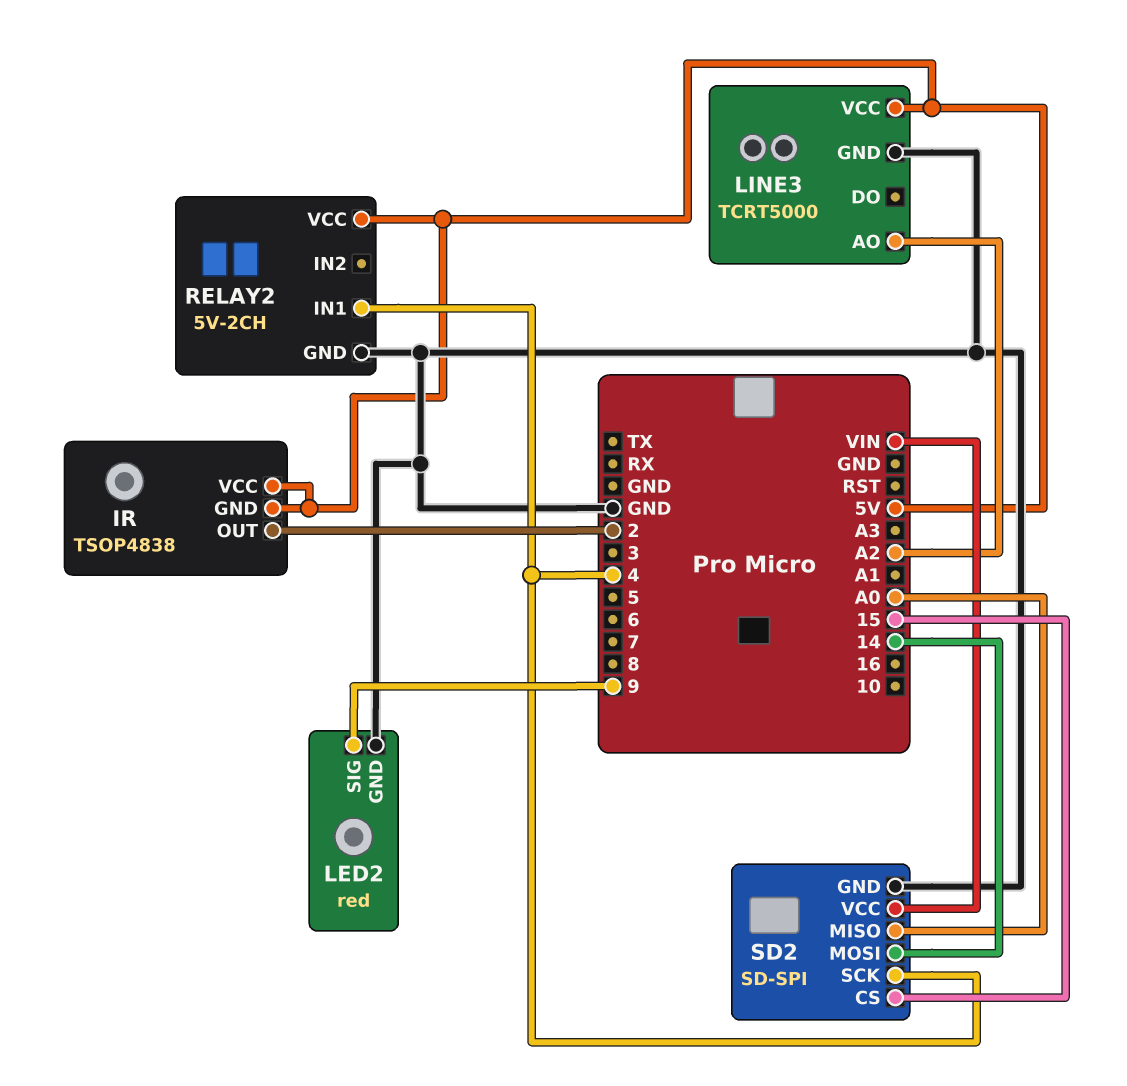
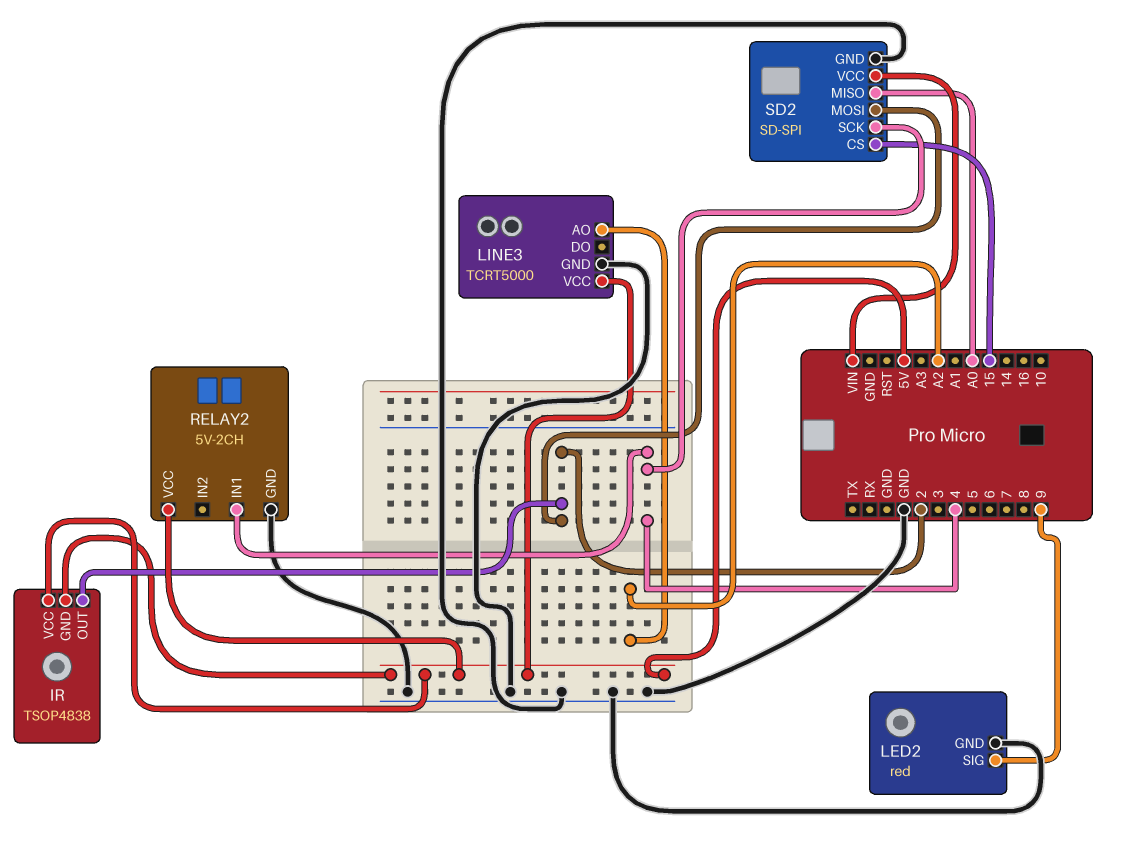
SD2 pin MOSI: 14 -> 2

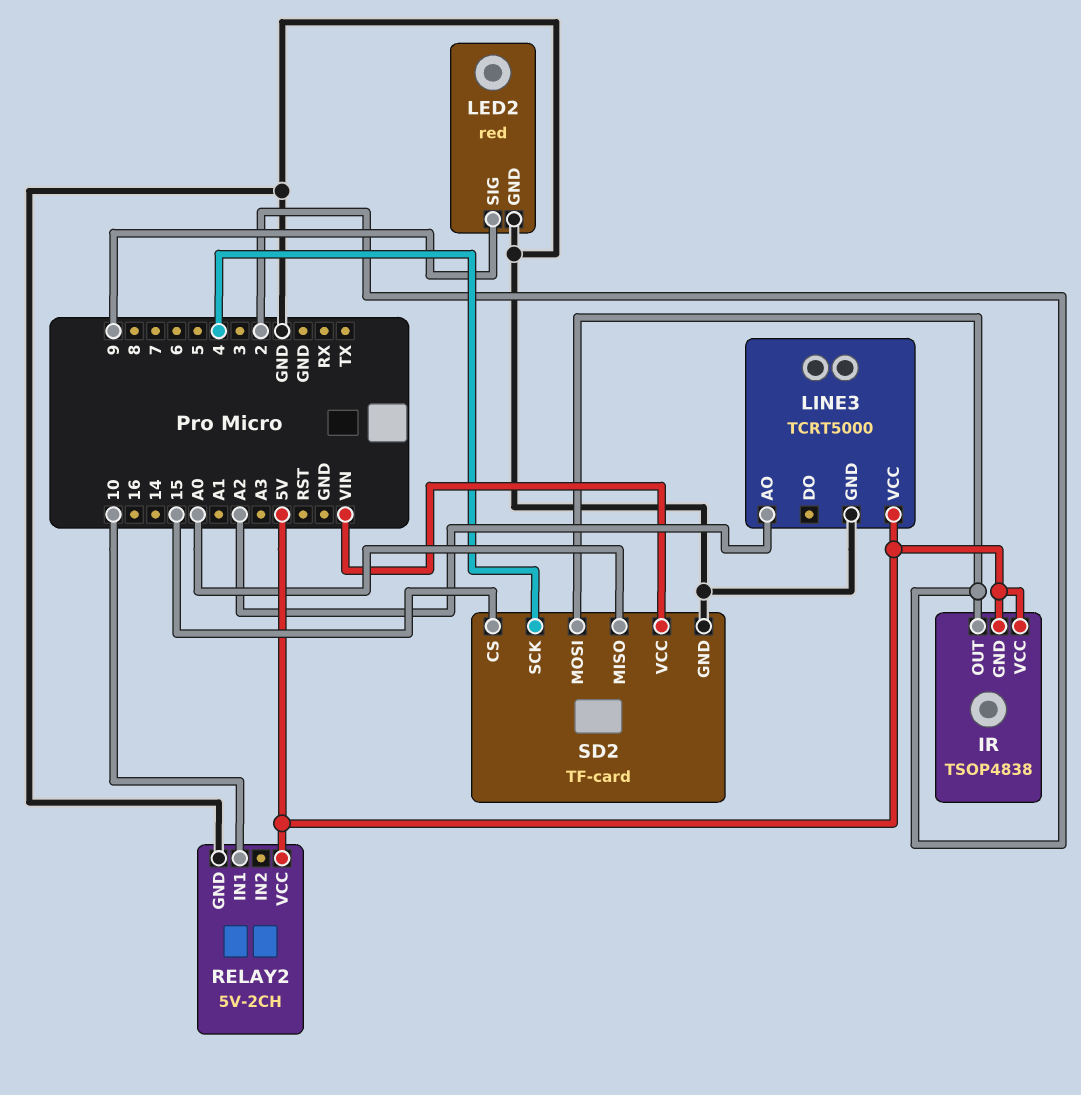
RELAY2 pin IN1: 4 -> 10
SD2: SD-SPI -> TF-card

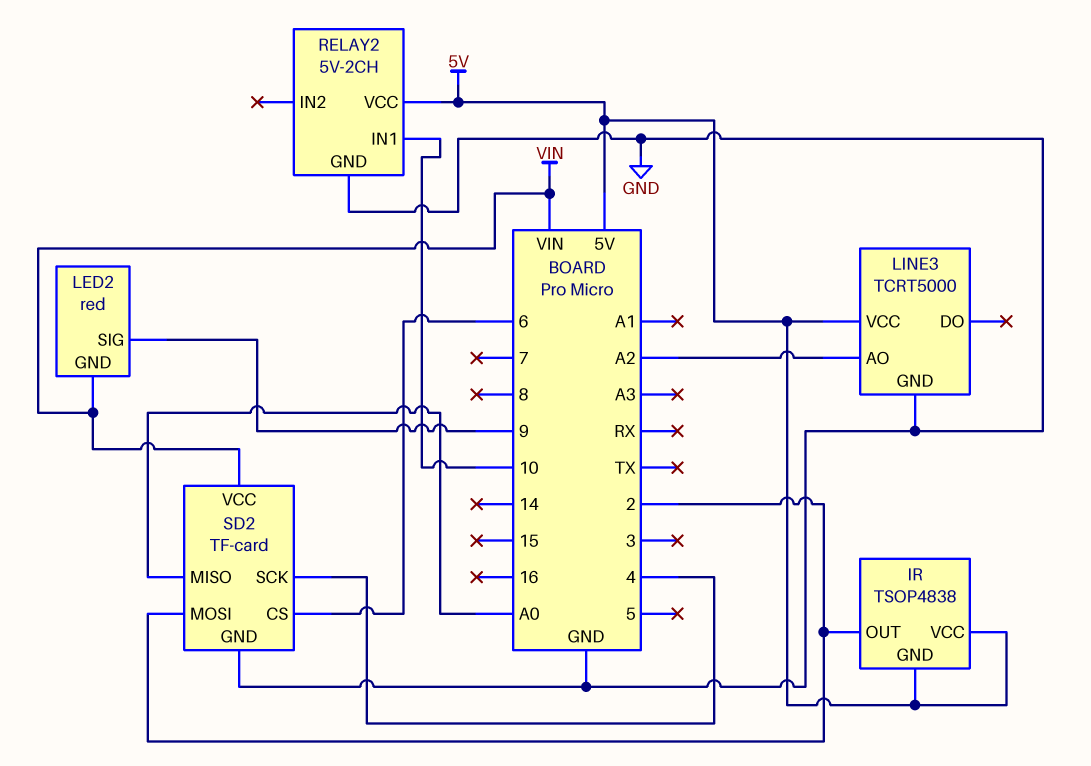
LED2 pin GND: GND -> VIN
SD2 pin CS: 15 -> 6

